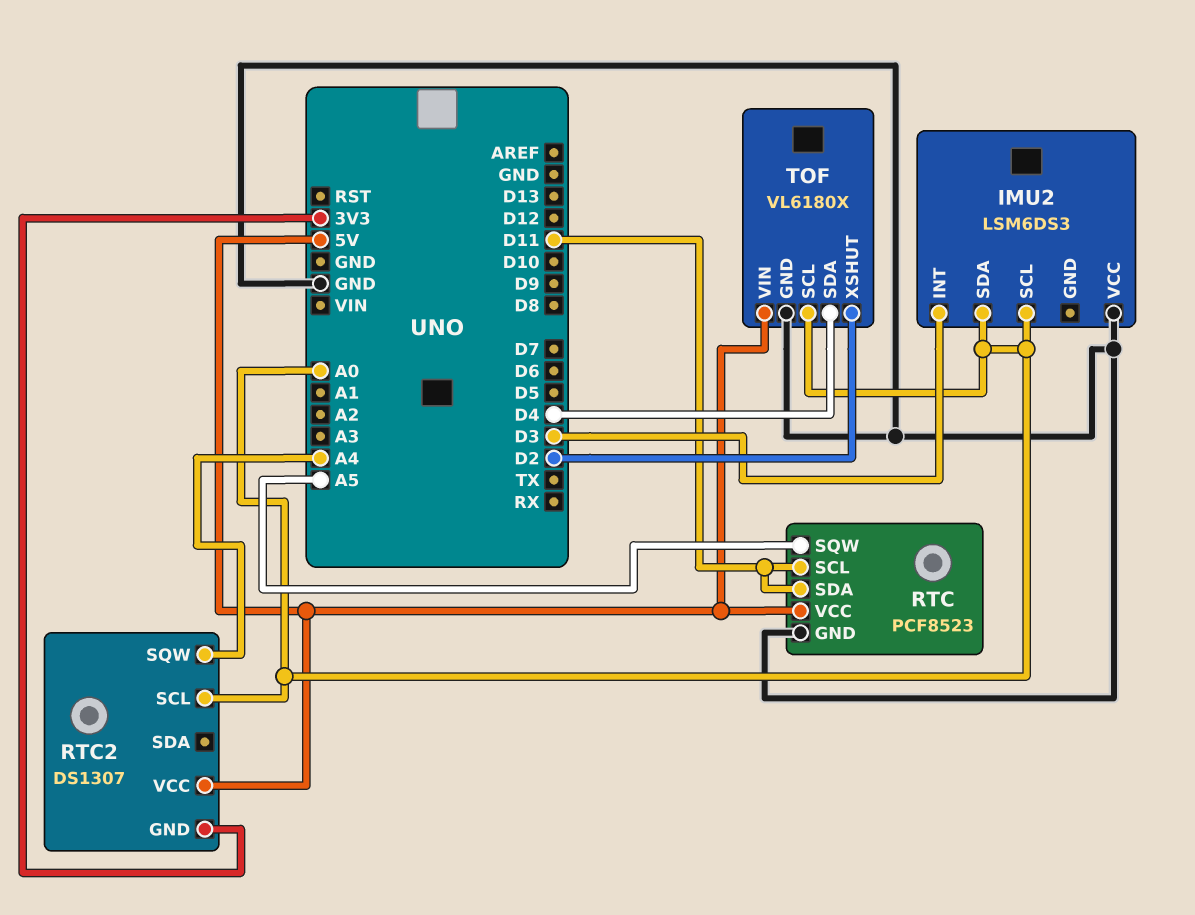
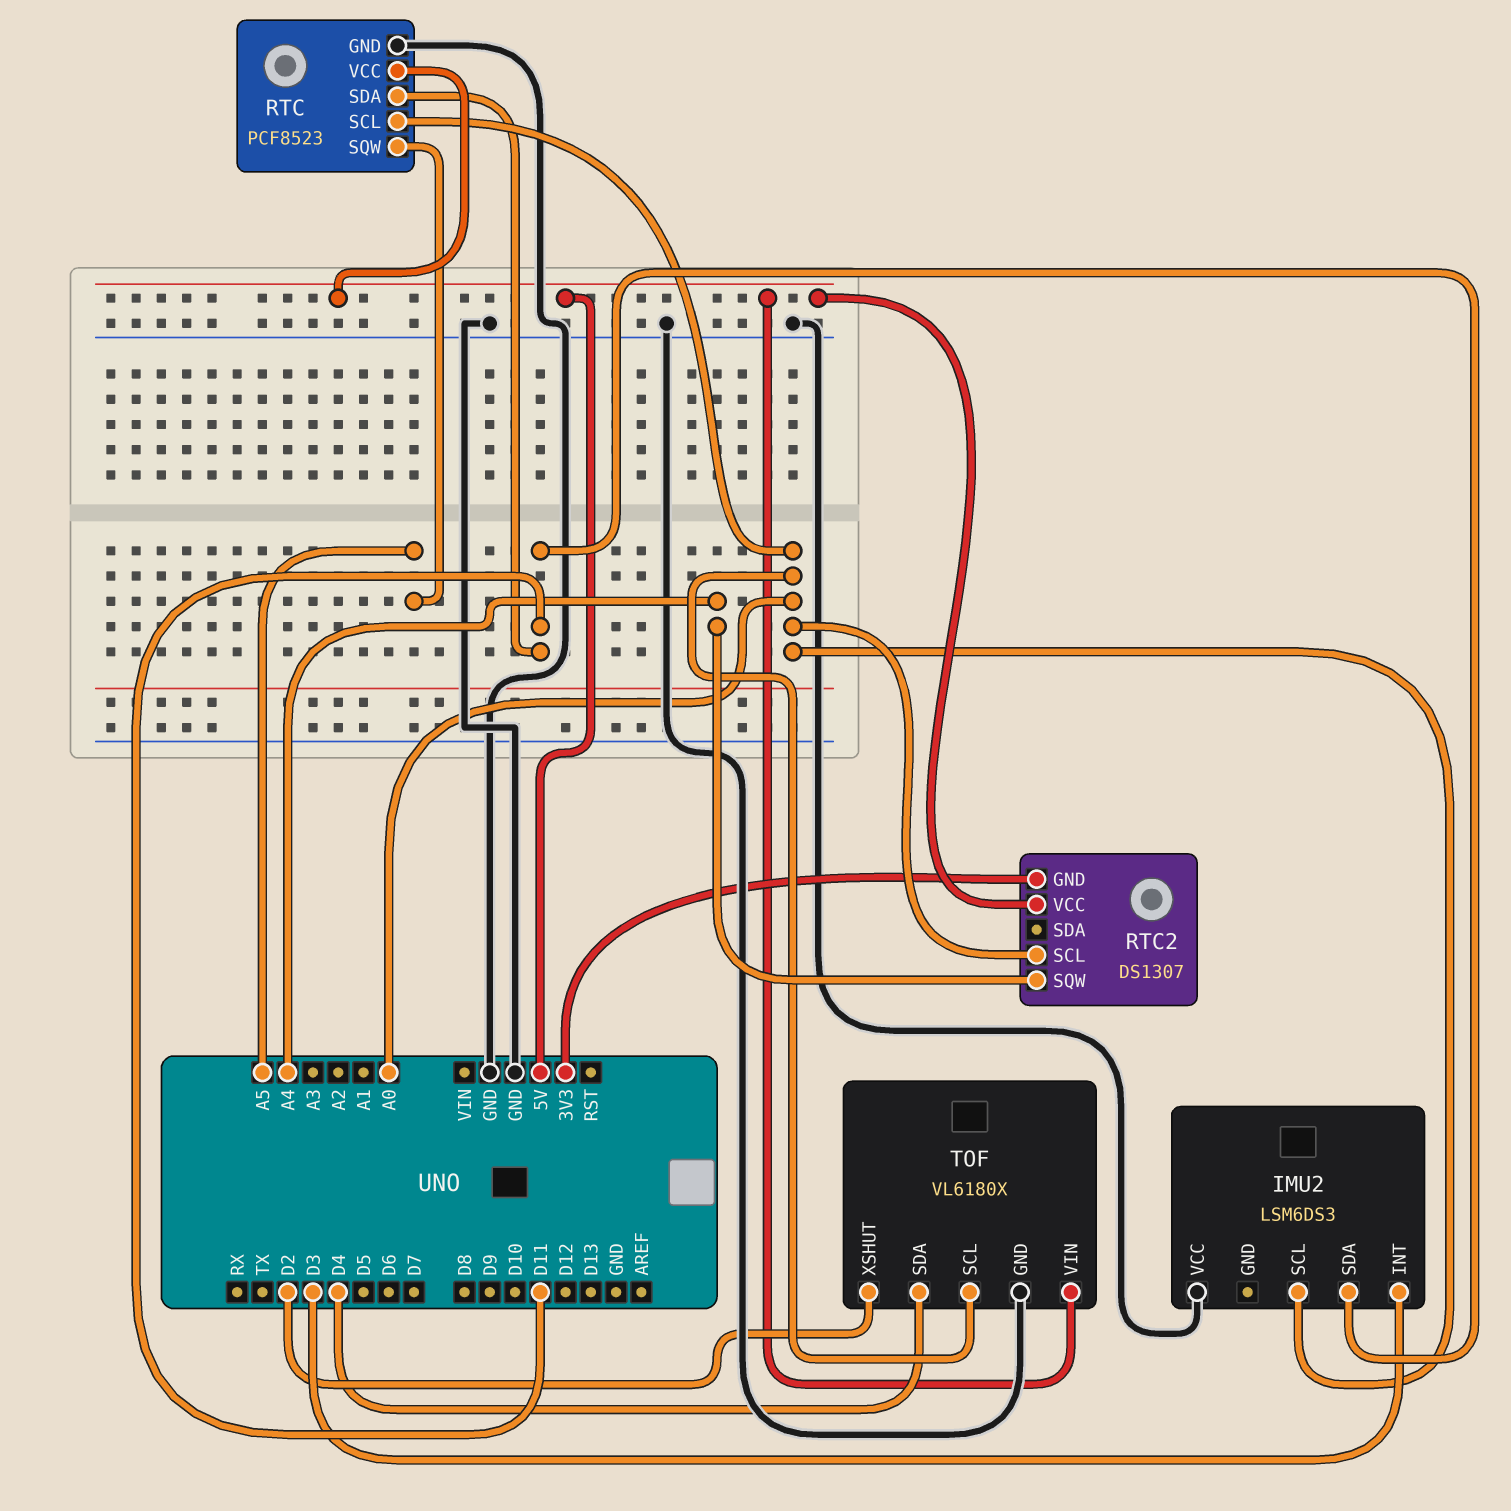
IMU2 pin SDA: A0 -> D11
RTC pin SCL: D11 -> A0

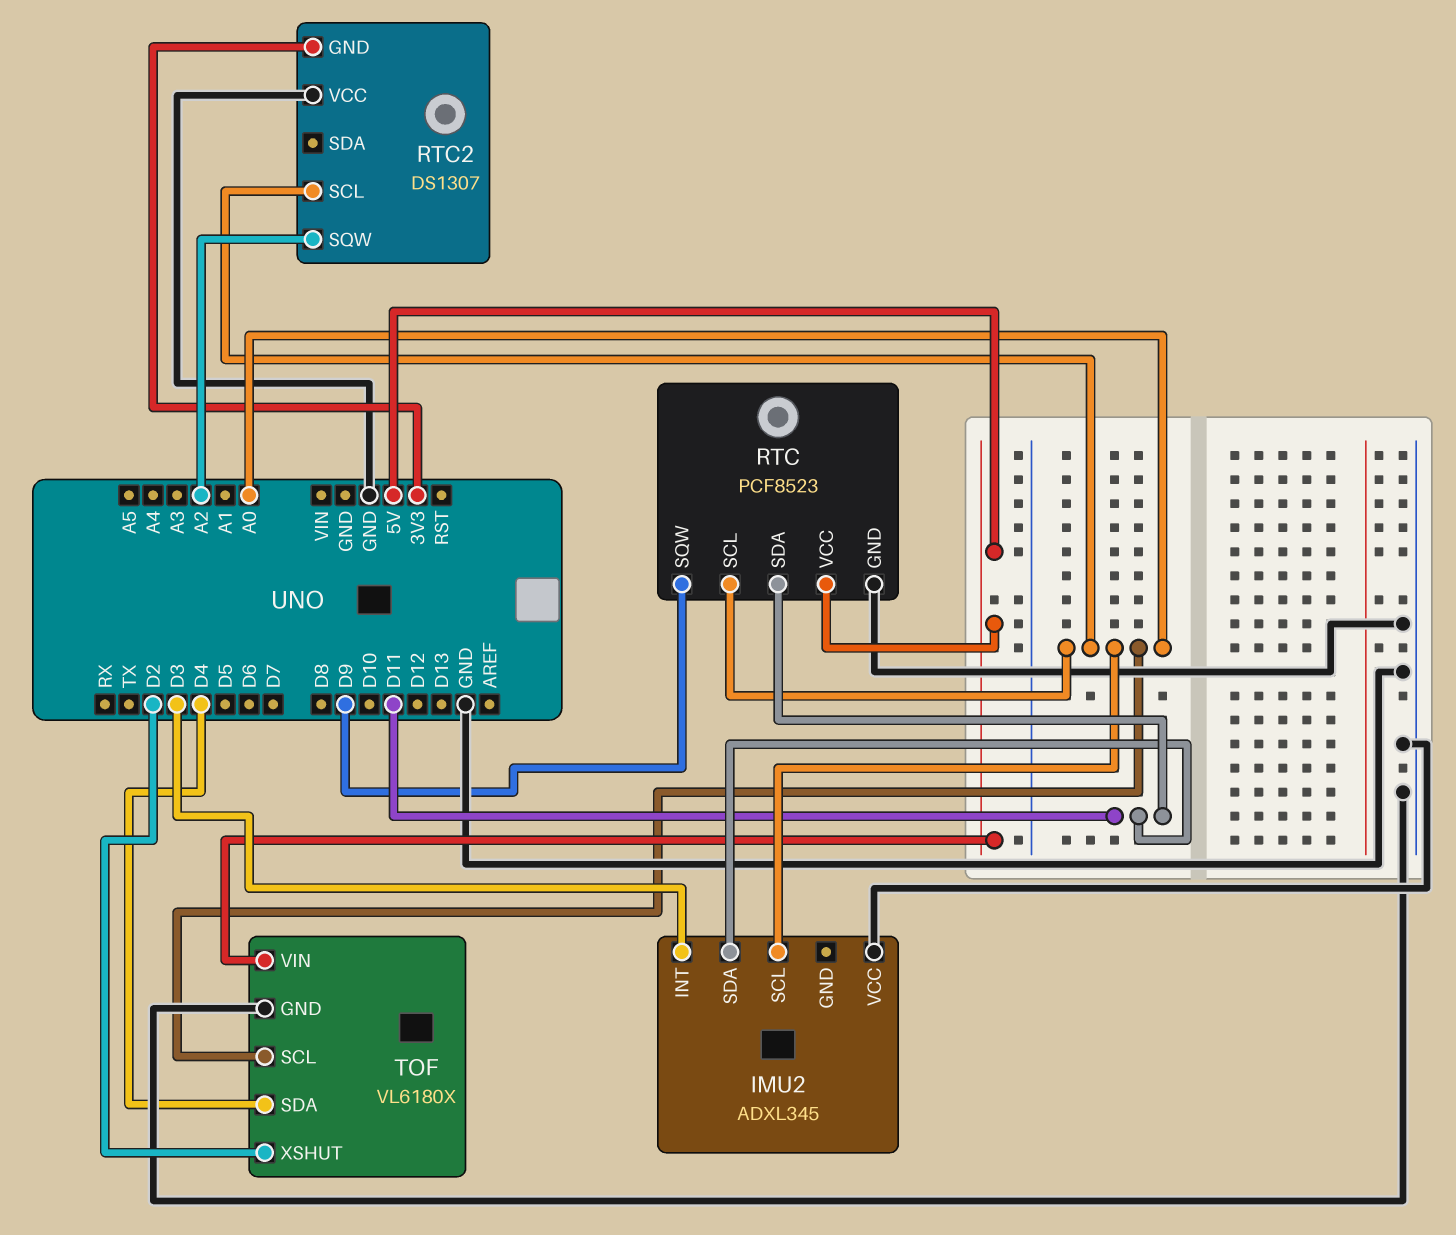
IMU2: LSM6DS3 -> ADXL345
RTC pin SQW: A5 -> D9
RTC2 pin SQW: A4 -> A2
RTC2 pin VCC: 5V -> GND

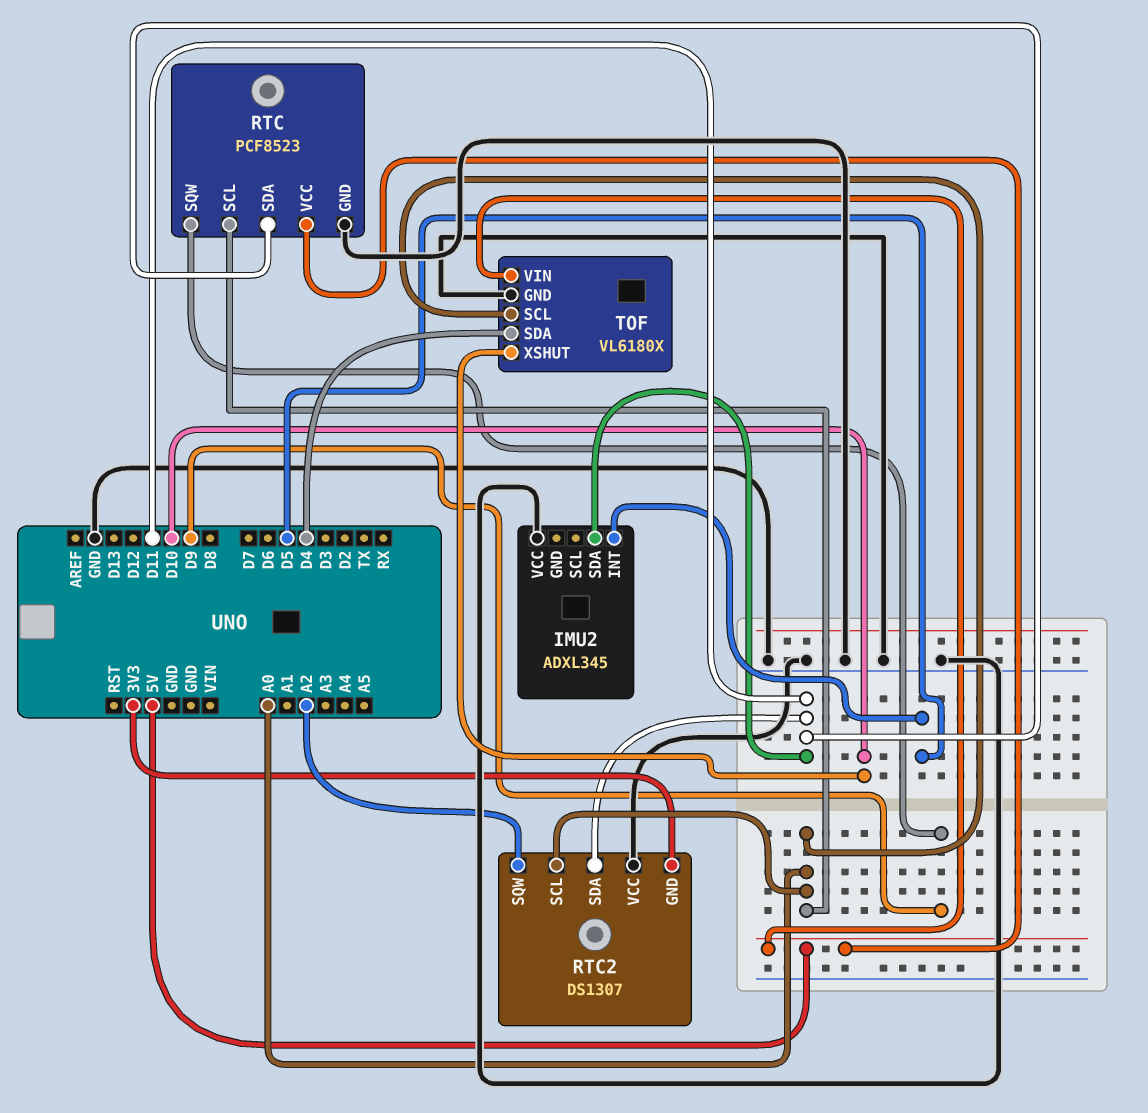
IMU2 pin INT: D3 -> D5
IMU2 pin SCL: A0 -> none
RTC2 pin SDA: none -> D11
TOF pin XSHUT: D2 -> D10

